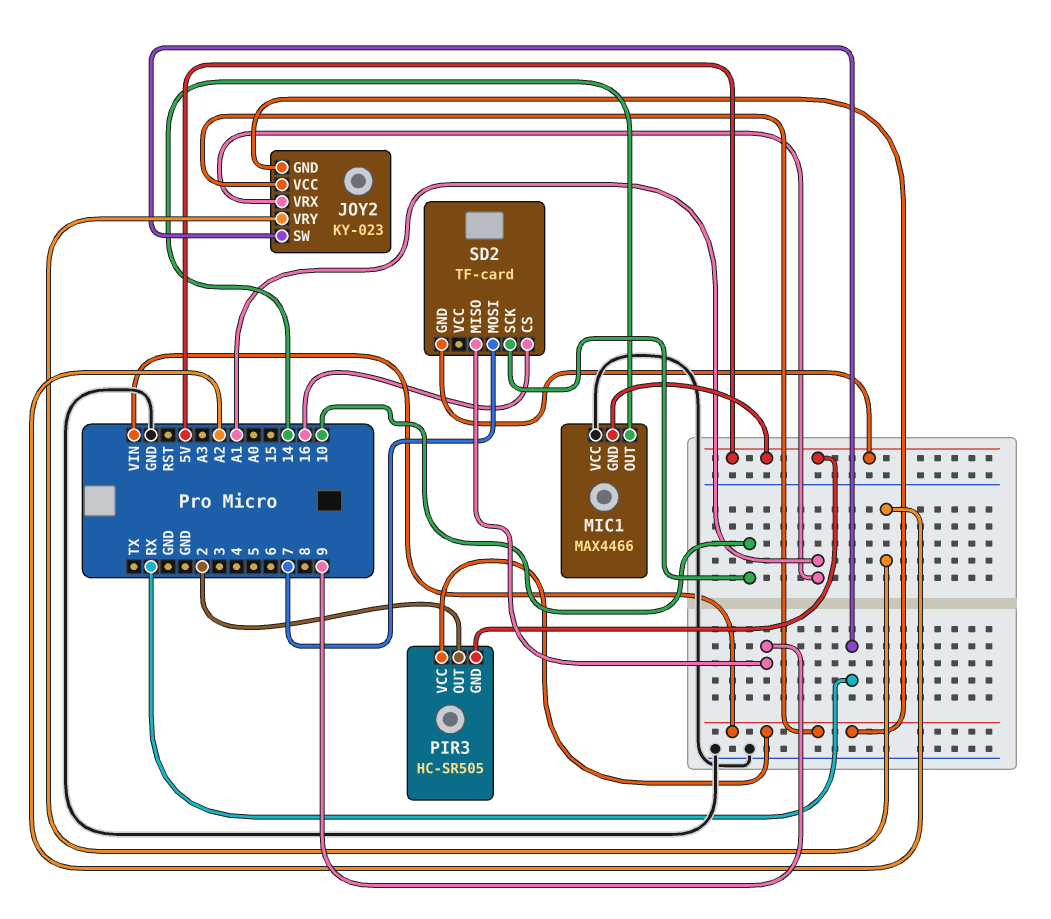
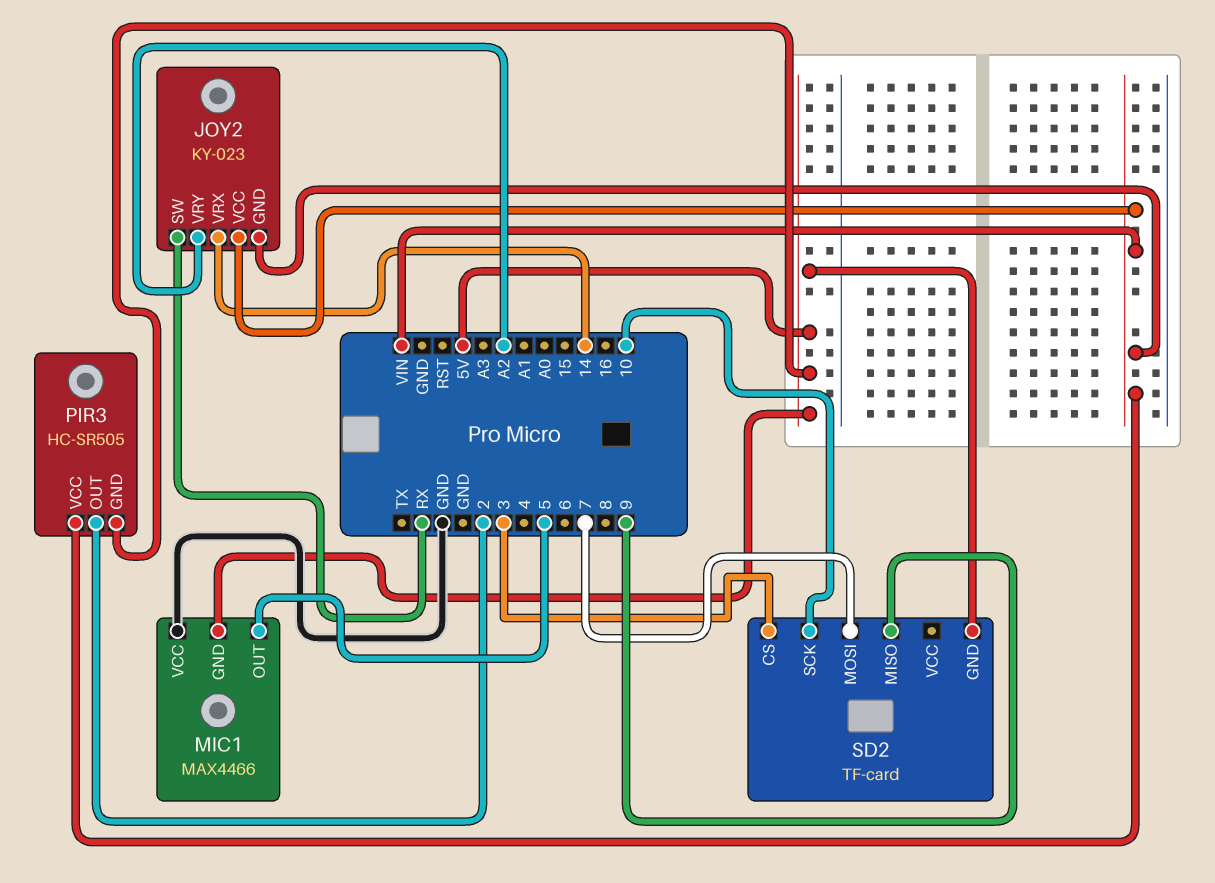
JOY2 pin VRX: A1 -> 14
MIC1 pin OUT: 14 -> 5
SD2 pin CS: 16 -> 3

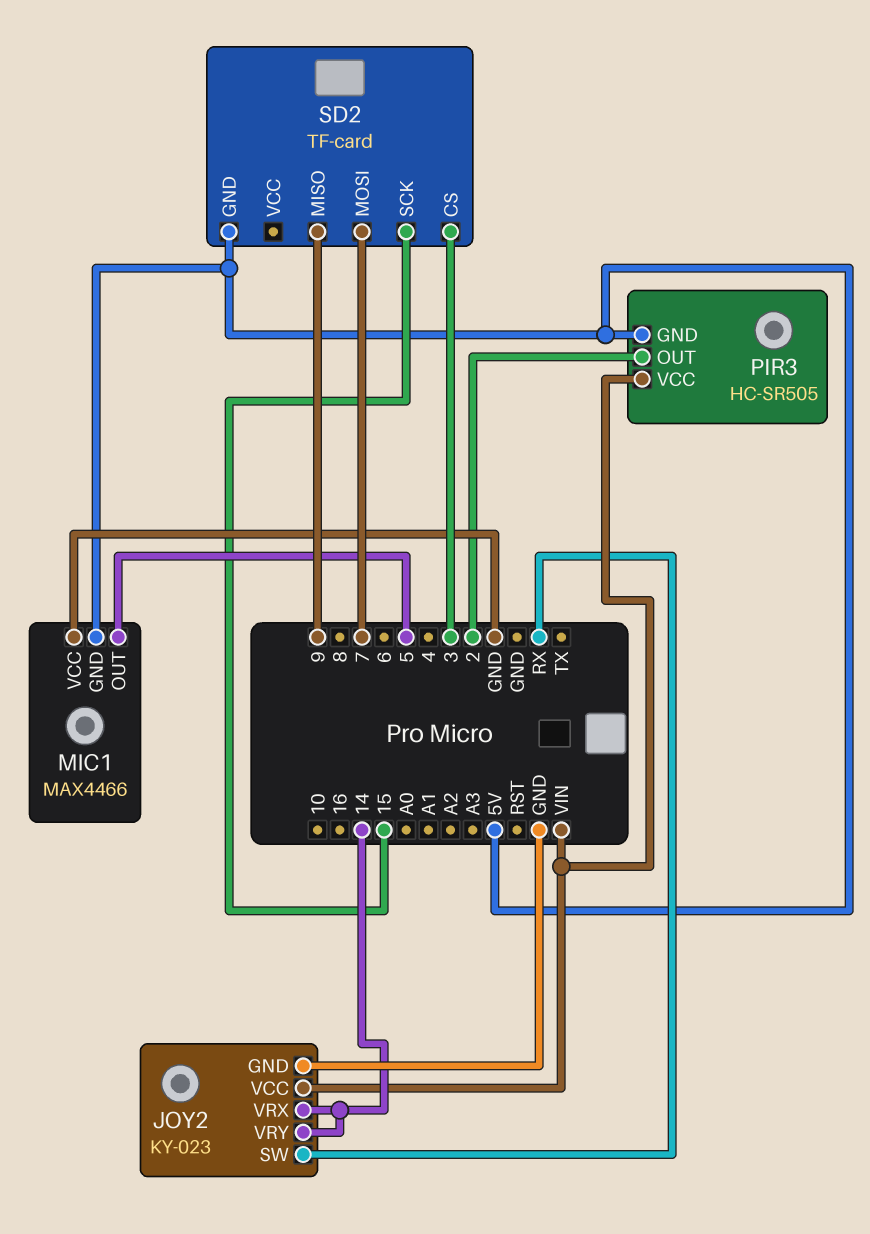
JOY2 pin GND: VIN -> GND
JOY2 pin VRY: A2 -> 14
SD2 pin SCK: 10 -> 15

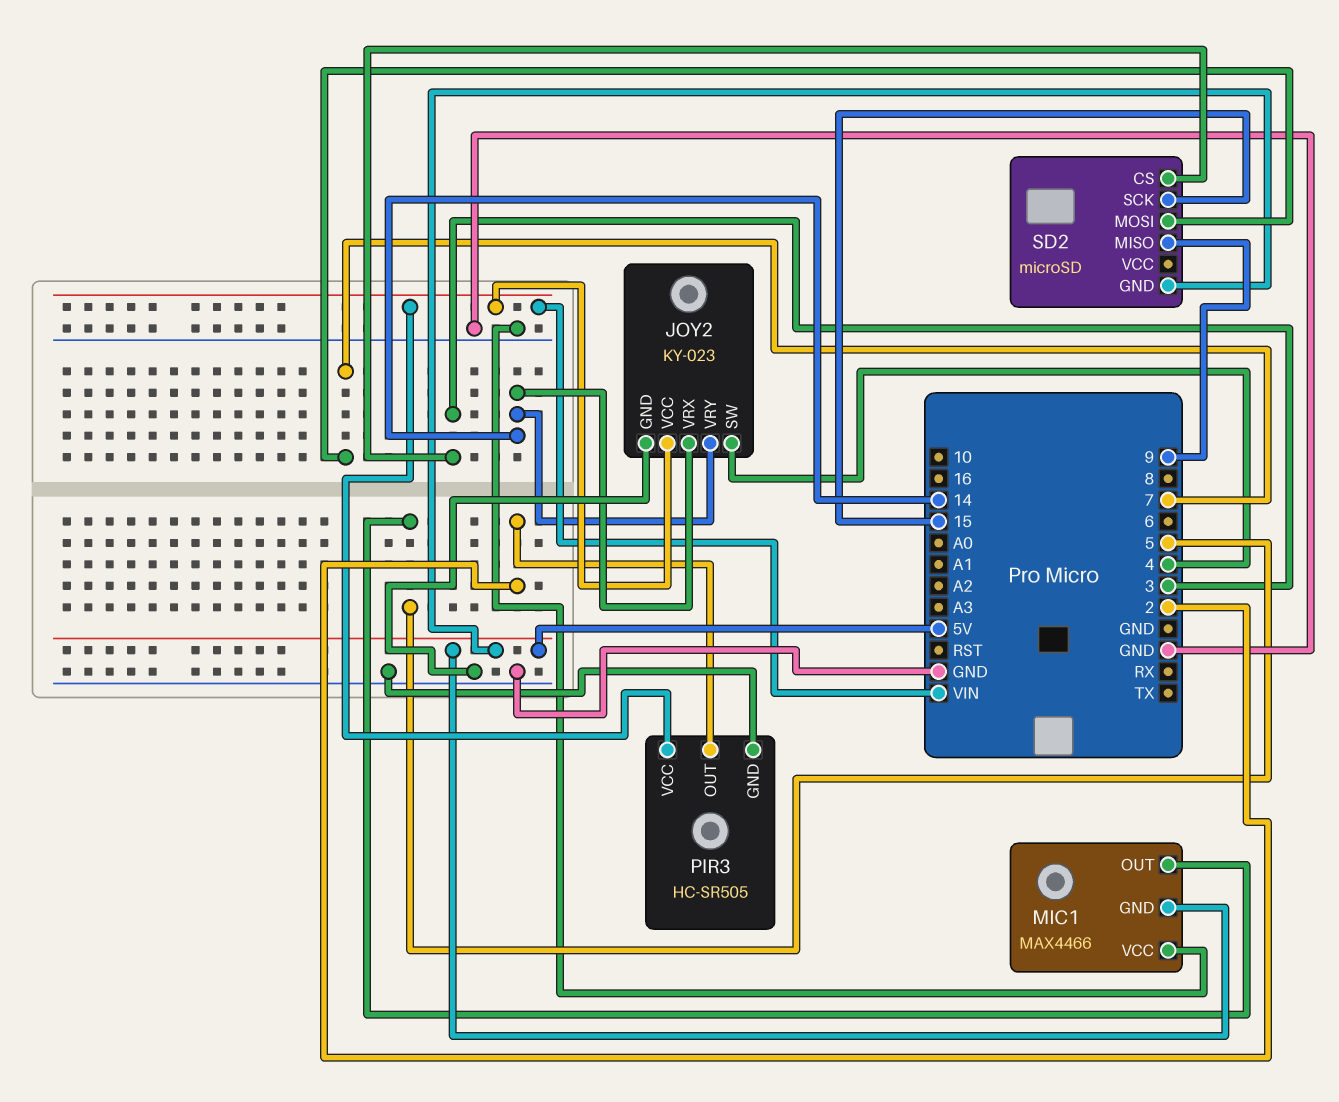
JOY2 pin SW: RX -> 4
PIR3 pin GND: 5V -> GND
SD2: TF-card -> microSD

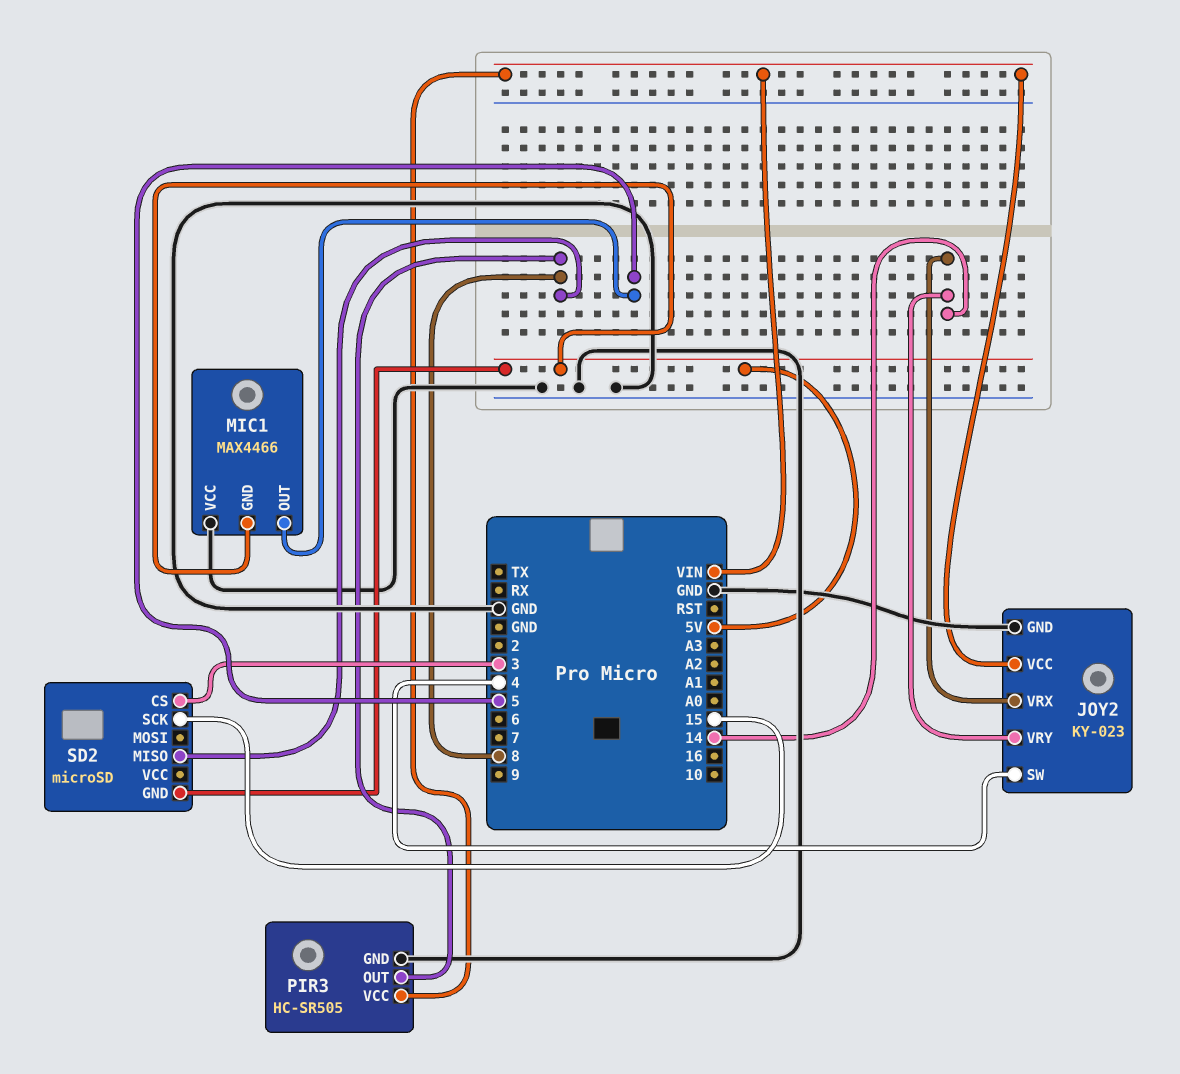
PIR3 pin OUT: 2 -> 8
SD2 pin MISO: 9 -> 8
SD2 pin MOSI: 7 -> none

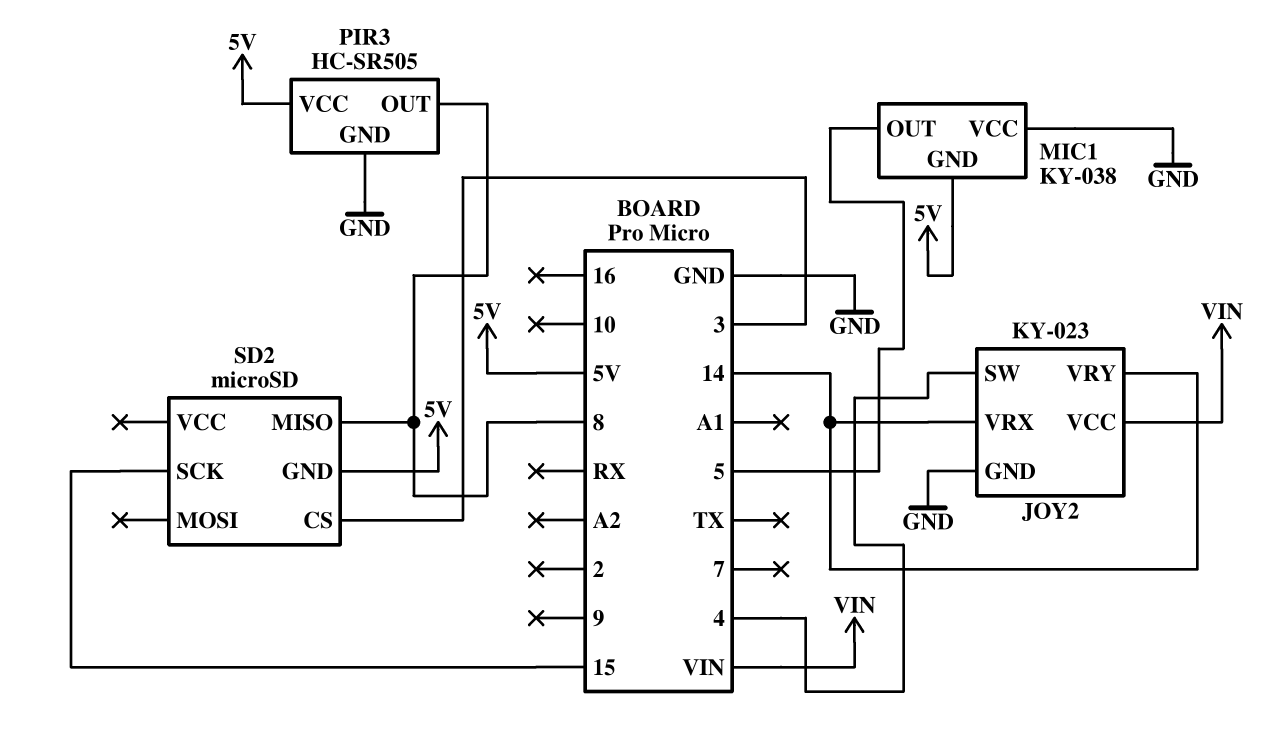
MIC1: MAX4466 -> KY-038
PIR3 pin VCC: VIN -> 5V

